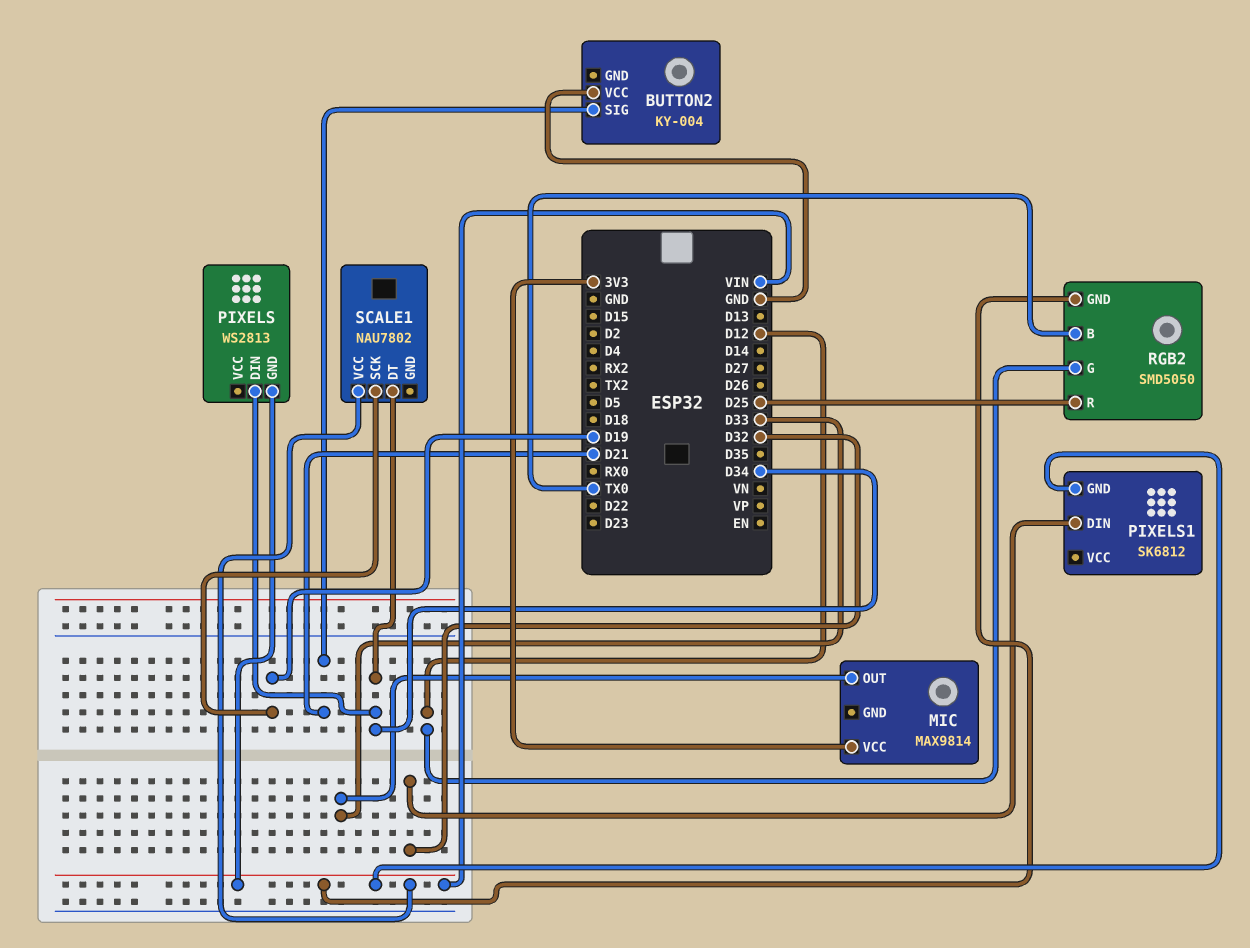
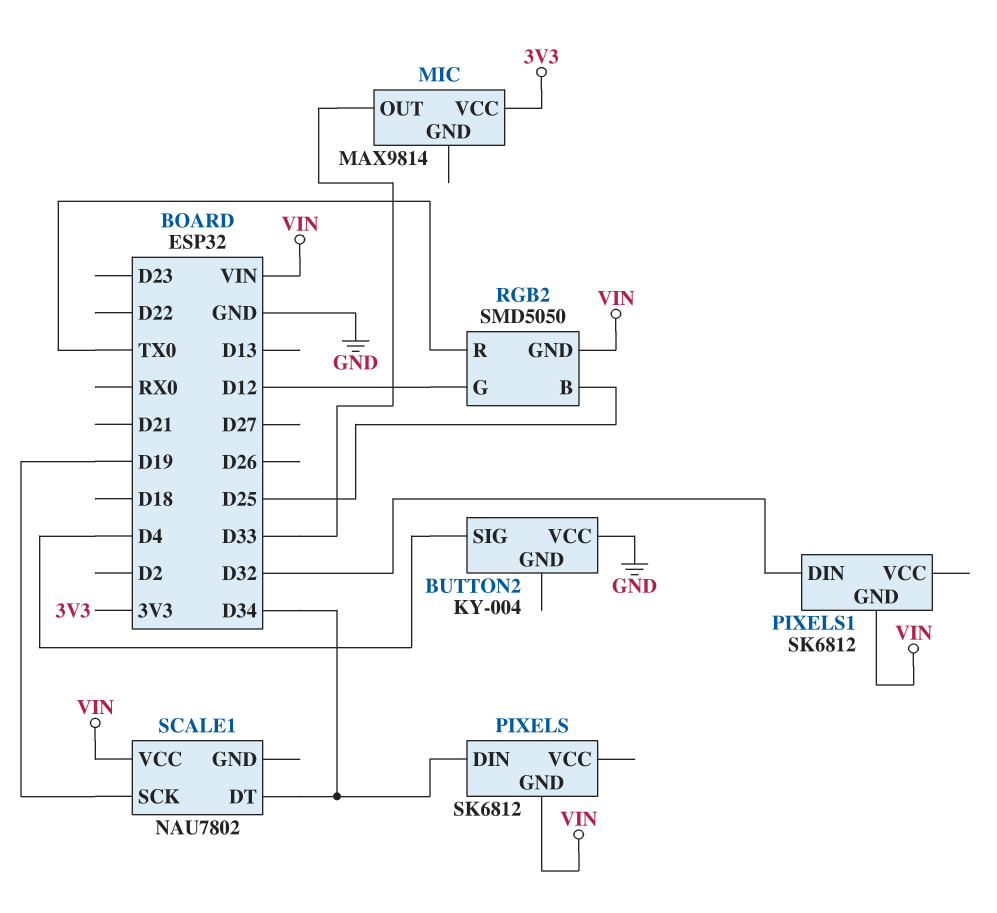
BUTTON2 pin SIG: D21 -> D4
PIXELS: WS2813 -> SK6812
RGB2 pin B: TX0 -> D25
RGB2 pin R: D25 -> TX0

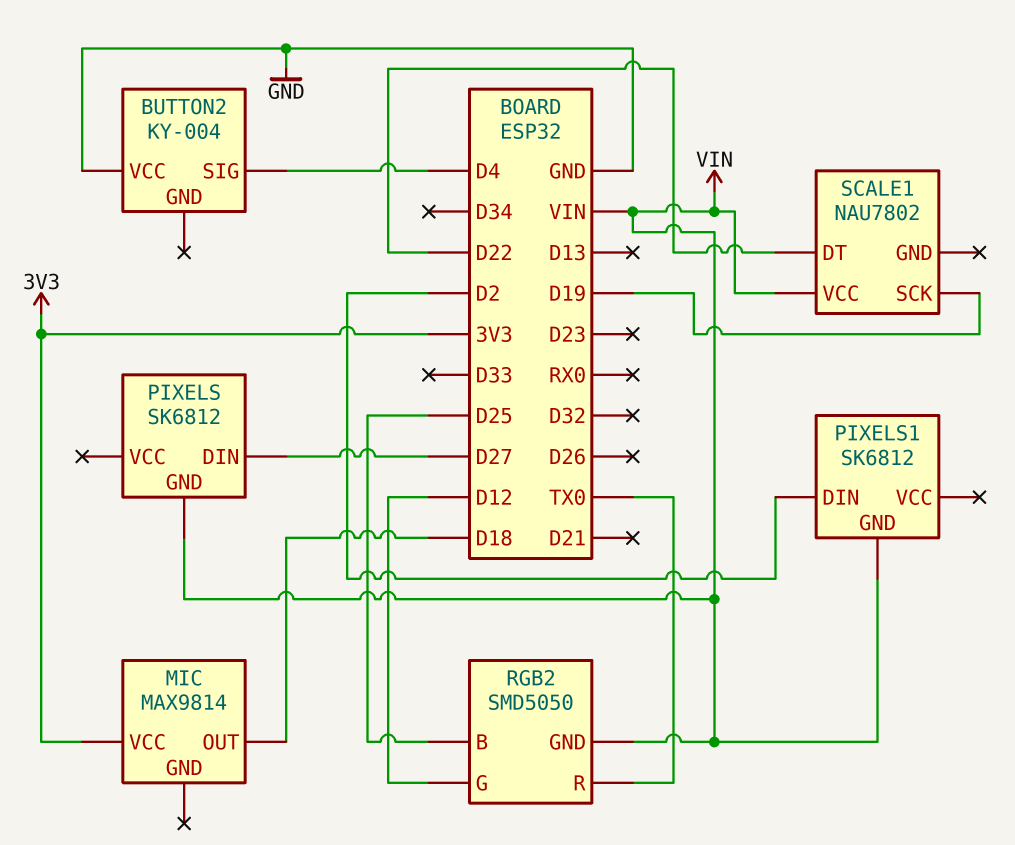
MIC pin OUT: D33 -> D18
PIXELS pin DIN: D34 -> D27
PIXELS1 pin DIN: D32 -> D2
SCALE1 pin DT: D34 -> D22

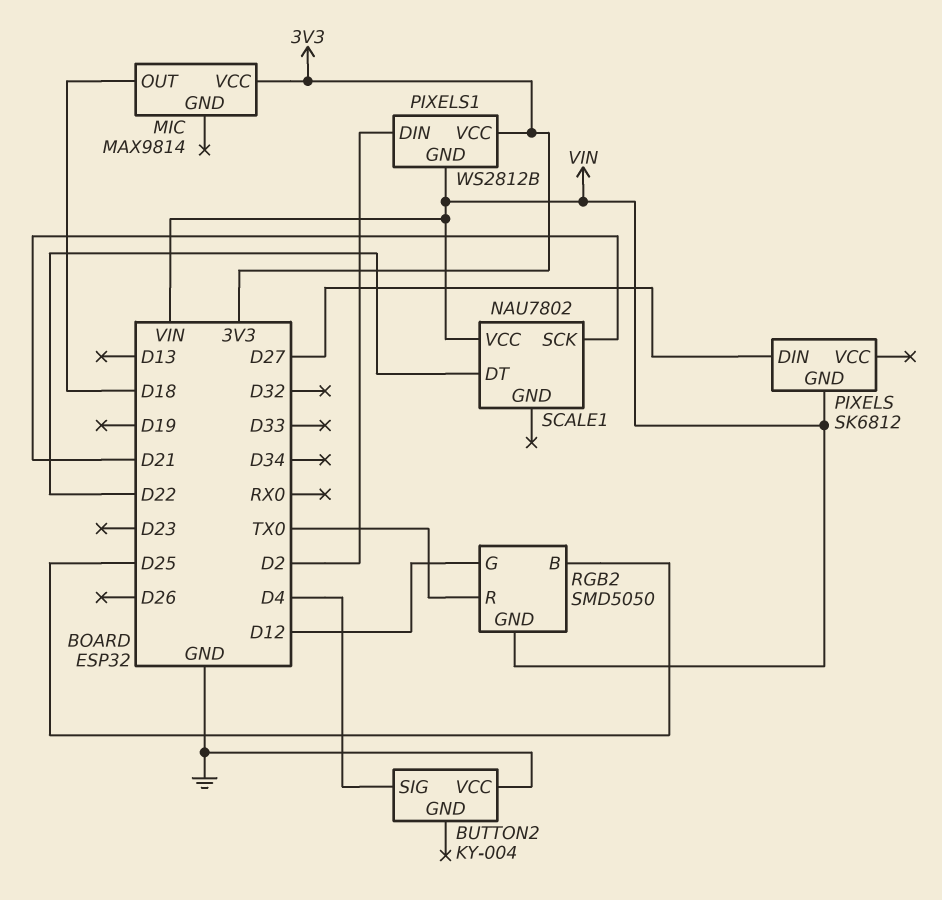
PIXELS1: SK6812 -> WS2812B
PIXELS1 pin VCC: none -> 3V3
SCALE1 pin SCK: D19 -> D21

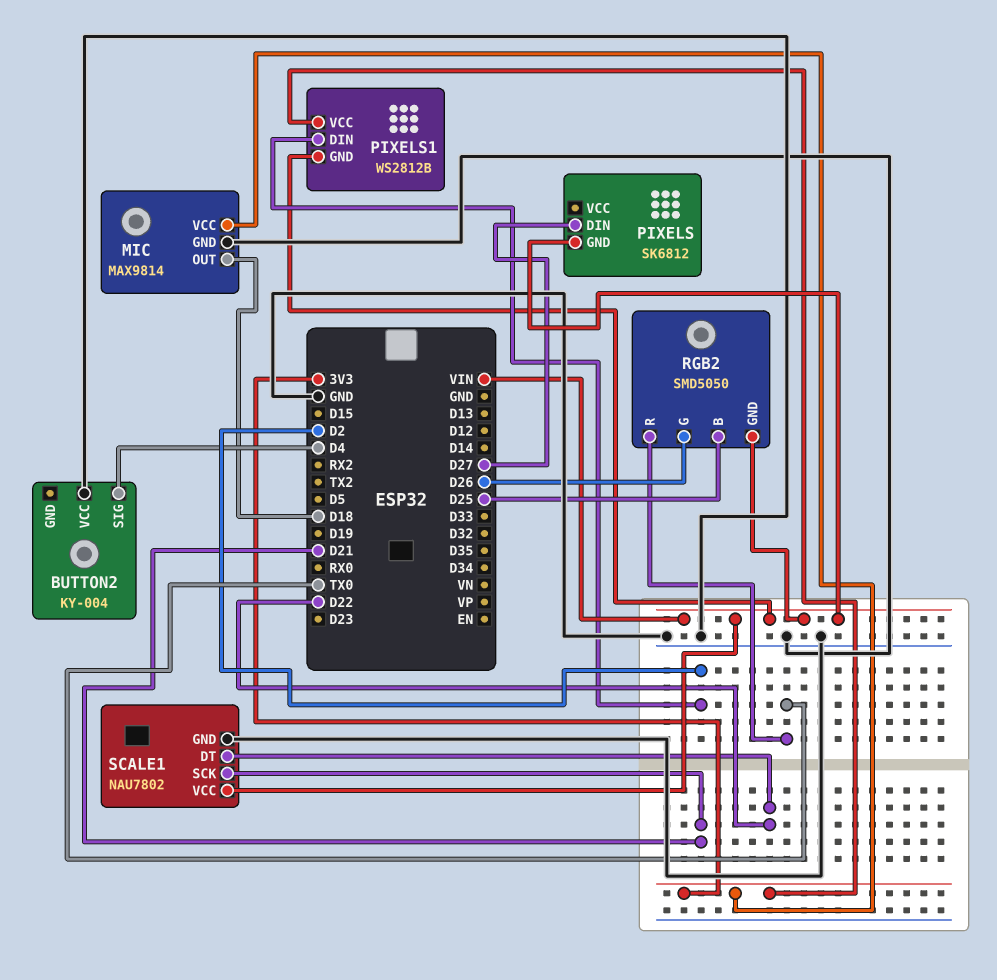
MIC pin GND: none -> GND
RGB2 pin G: D12 -> D26
SCALE1 pin GND: none -> GND

